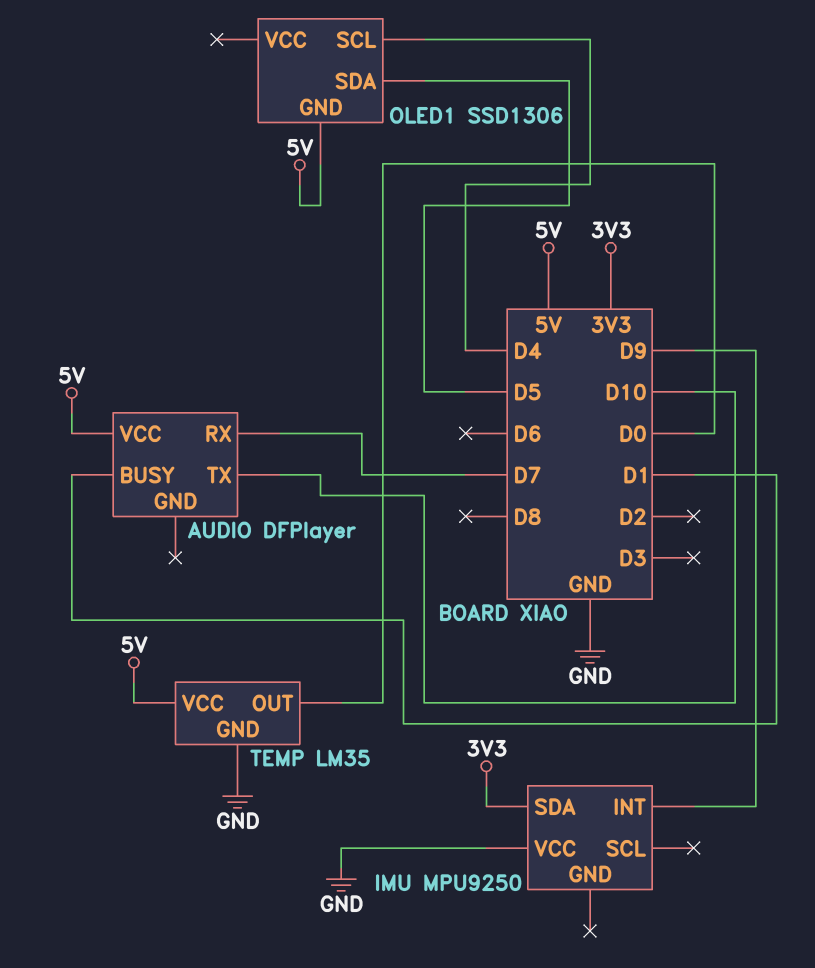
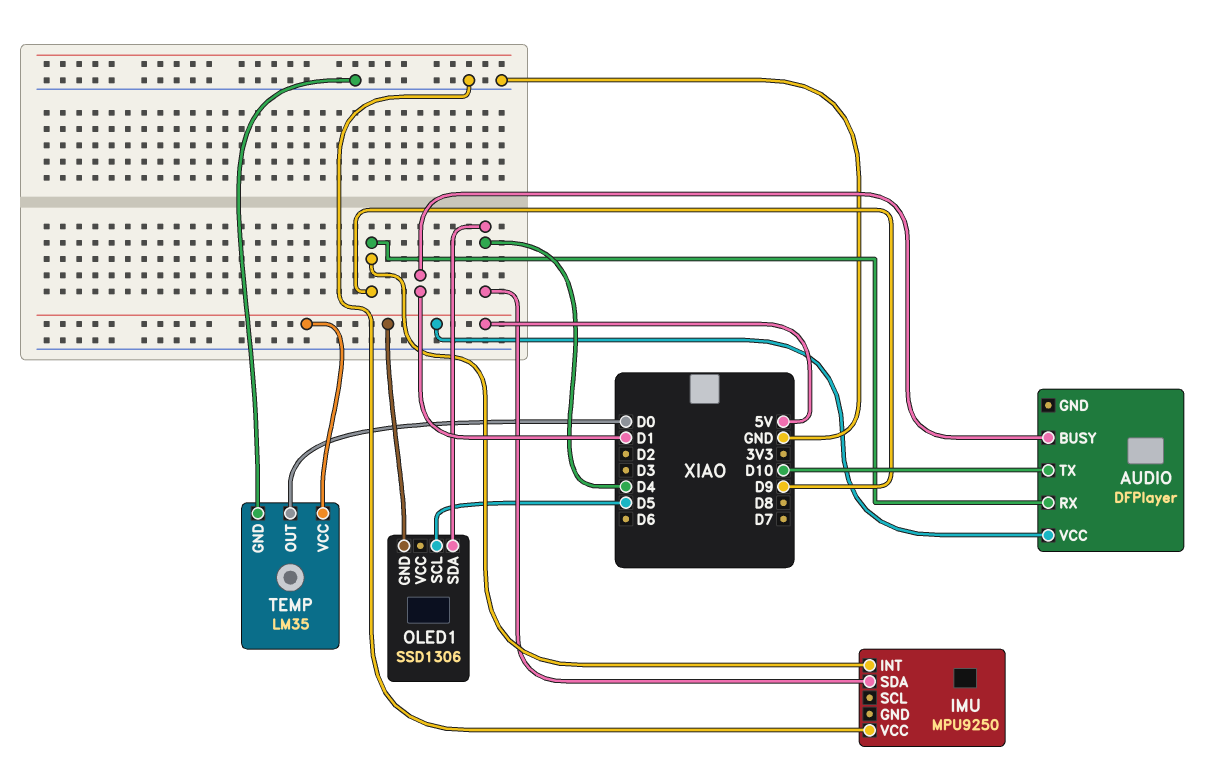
AUDIO pin RX: D7 -> D9
IMU pin SDA: 3V3 -> D4
OLED1 pin SCL: D4 -> D5
OLED1 pin SDA: D5 -> D4

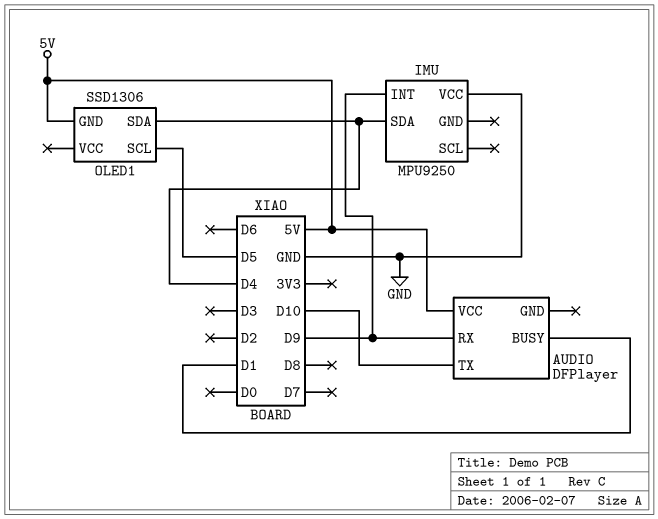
TEMP: LM35 -> none
TEMP pin GND: GND -> none
TEMP pin OUT: D0 -> none
TEMP pin VCC: 5V -> none

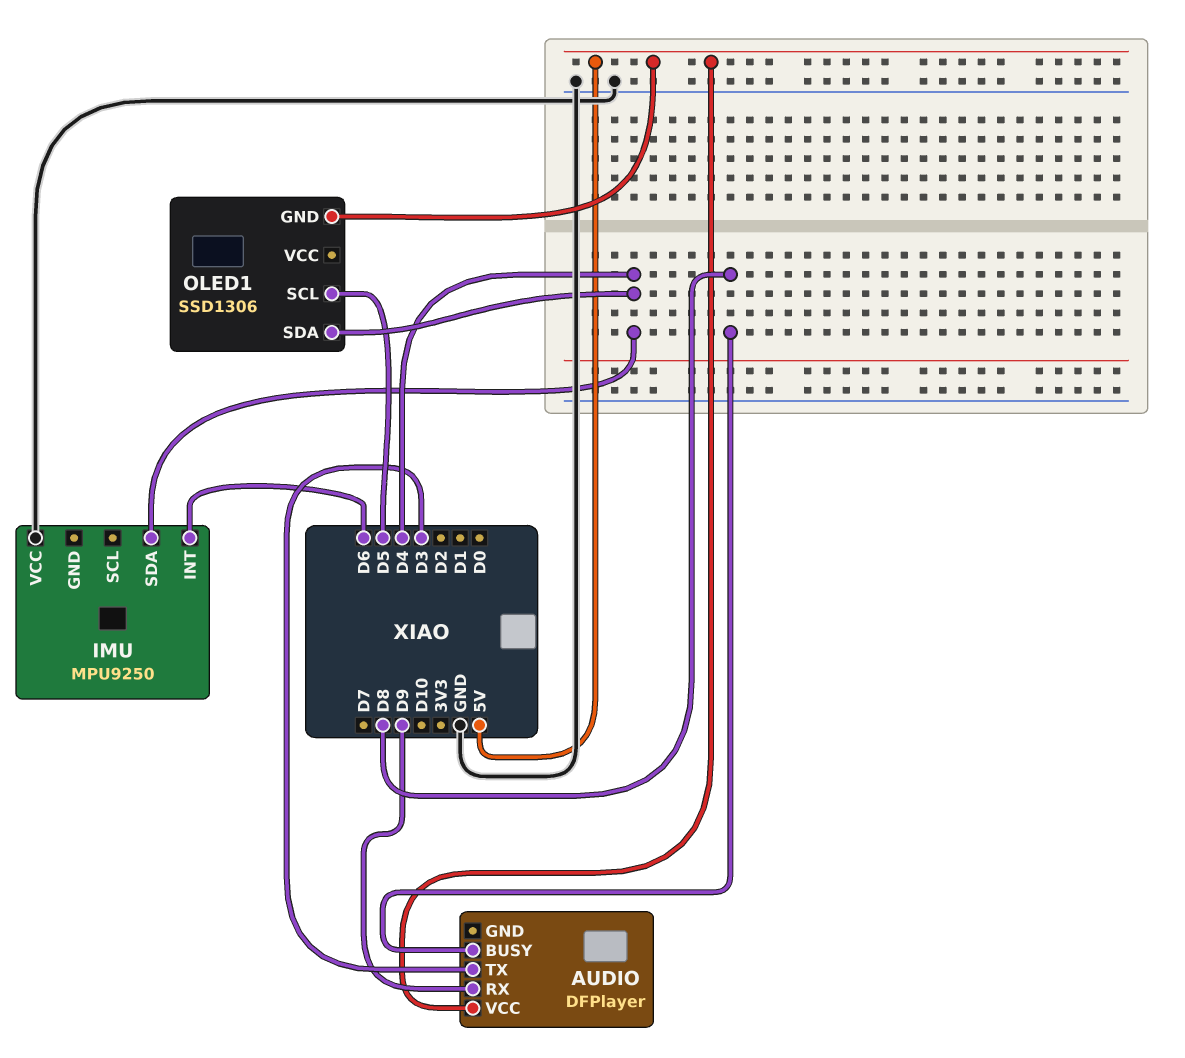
AUDIO pin BUSY: D1 -> D8
AUDIO pin TX: D10 -> D3
IMU pin INT: D9 -> D6

